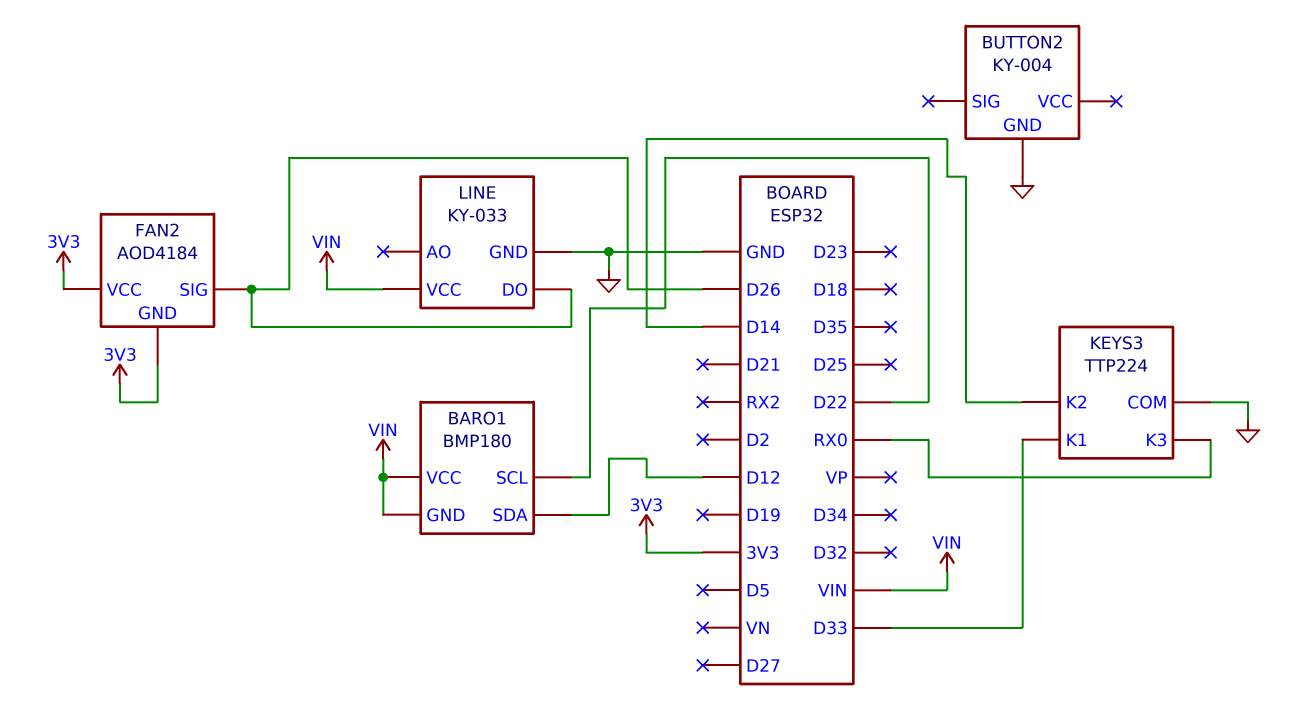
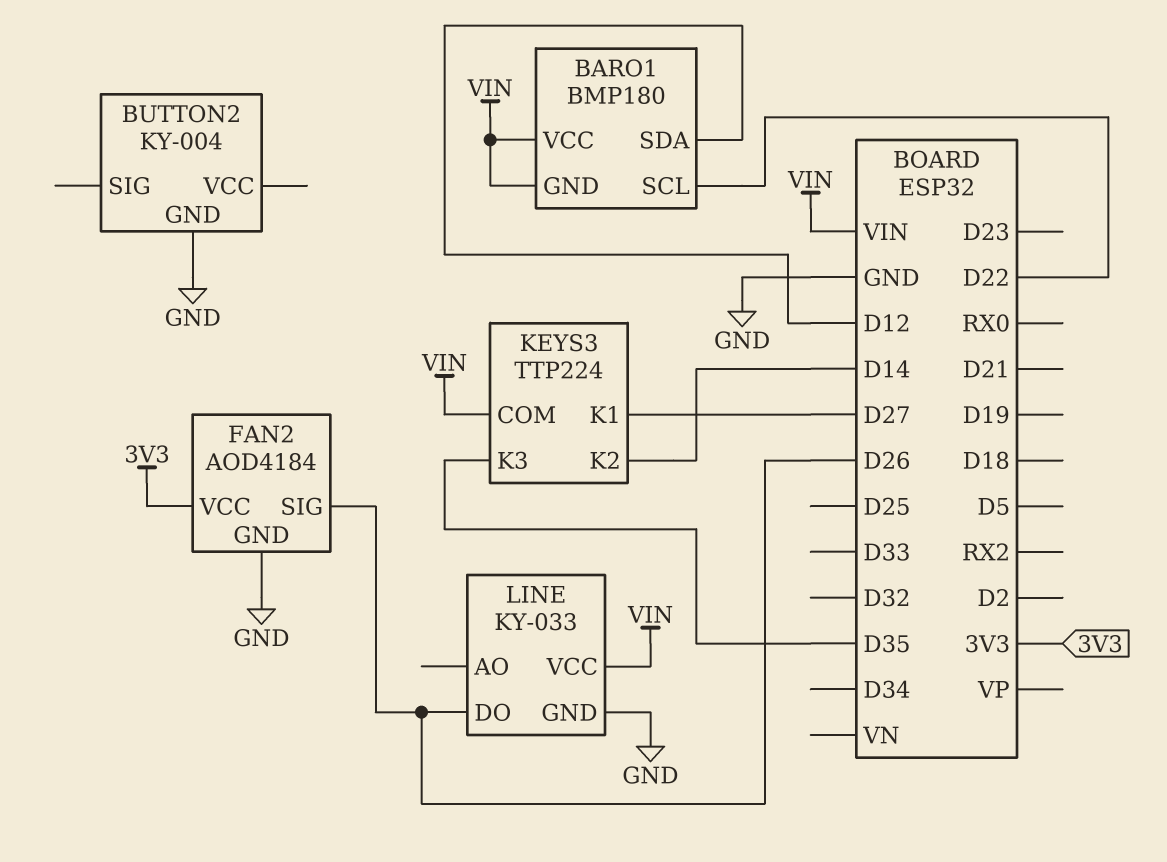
FAN2 pin GND: 3V3 -> GND
KEYS3 pin COM: GND -> VIN
KEYS3 pin K1: D33 -> D27
KEYS3 pin K3: RX0 -> D35

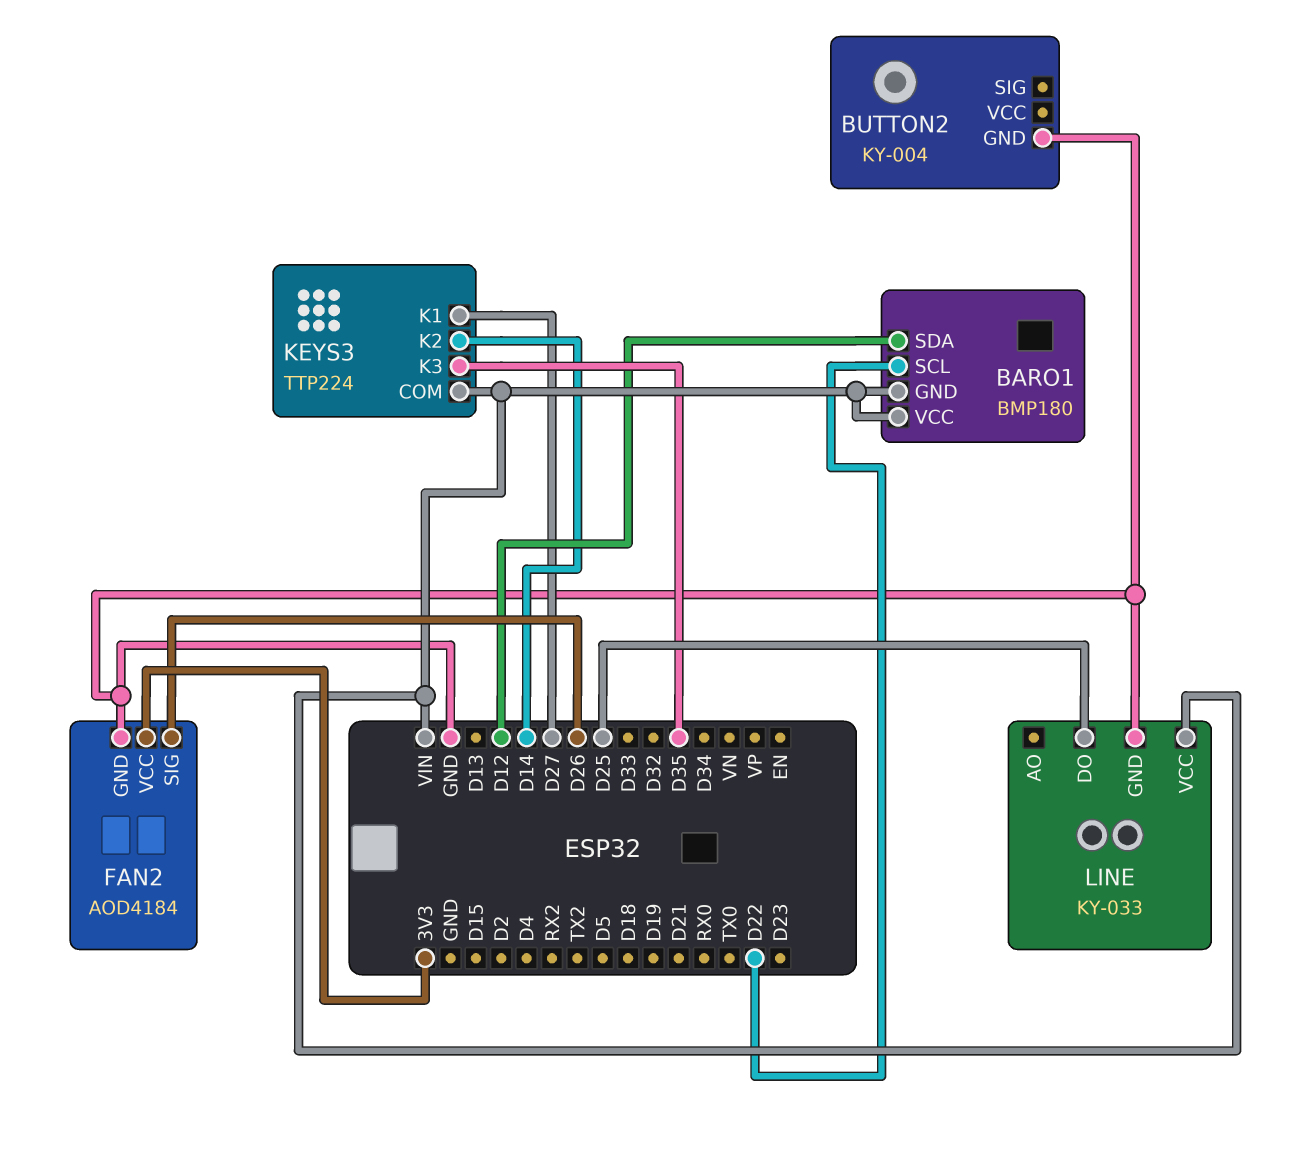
LINE pin DO: D26 -> D25

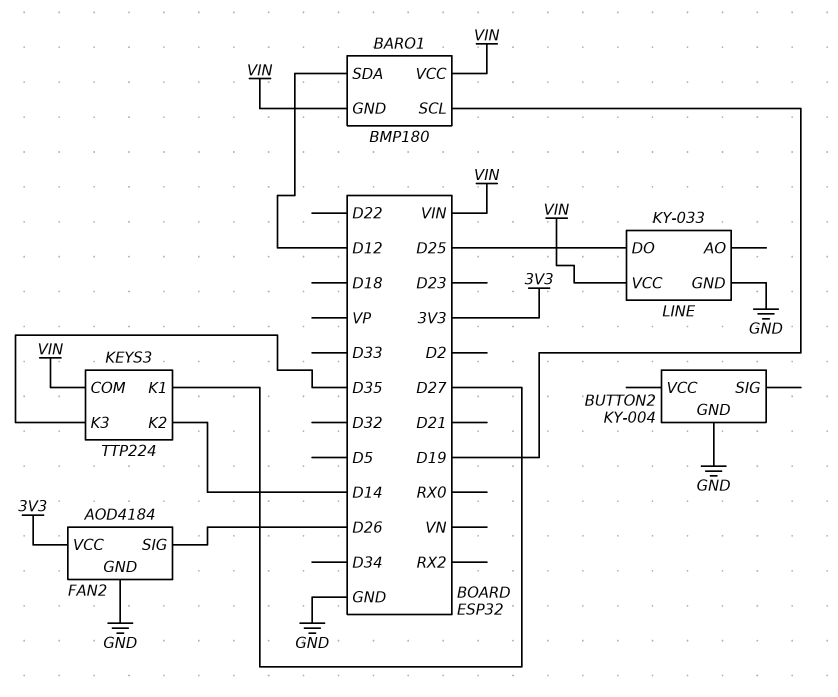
BARO1 pin SCL: D22 -> D19

